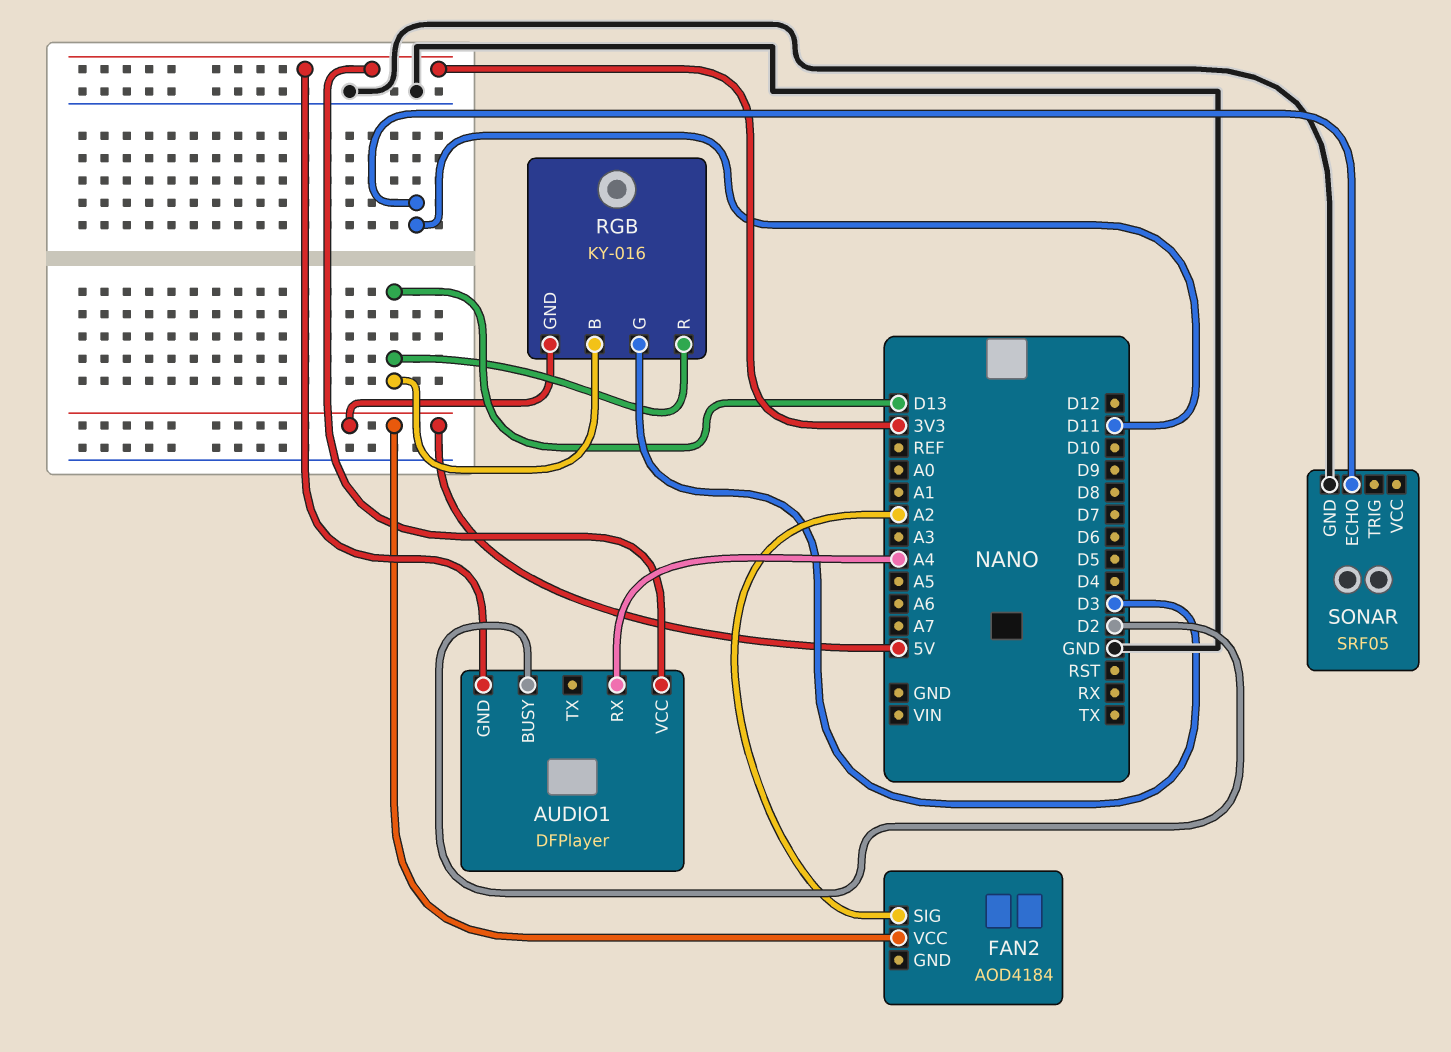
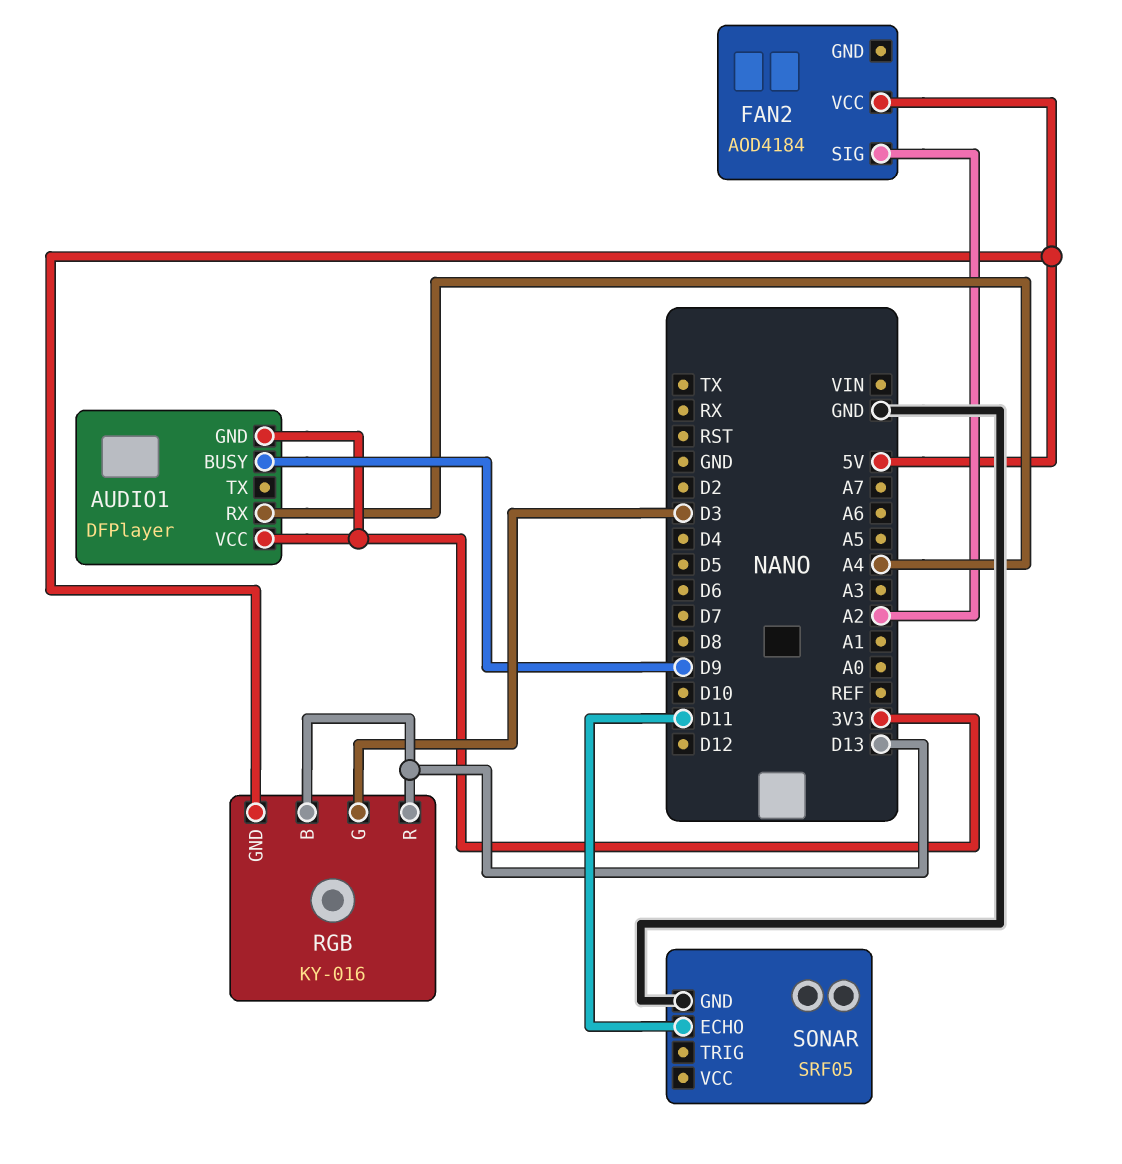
AUDIO1 pin BUSY: D2 -> D9

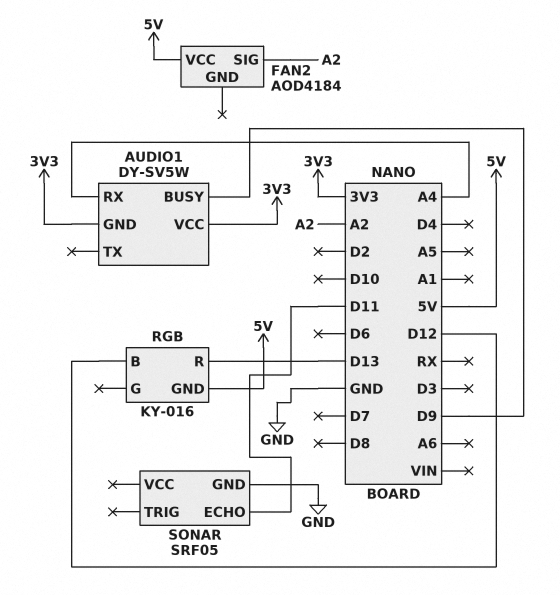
AUDIO1: DFPlayer -> DY-SV5W
RGB pin B: D13 -> D12
RGB pin G: D3 -> none

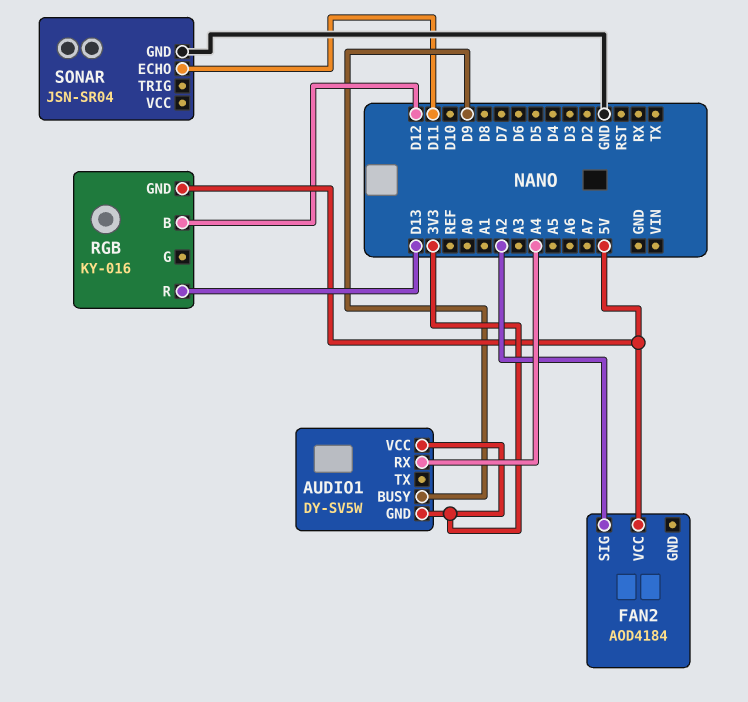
SONAR: SRF05 -> JSN-SR04

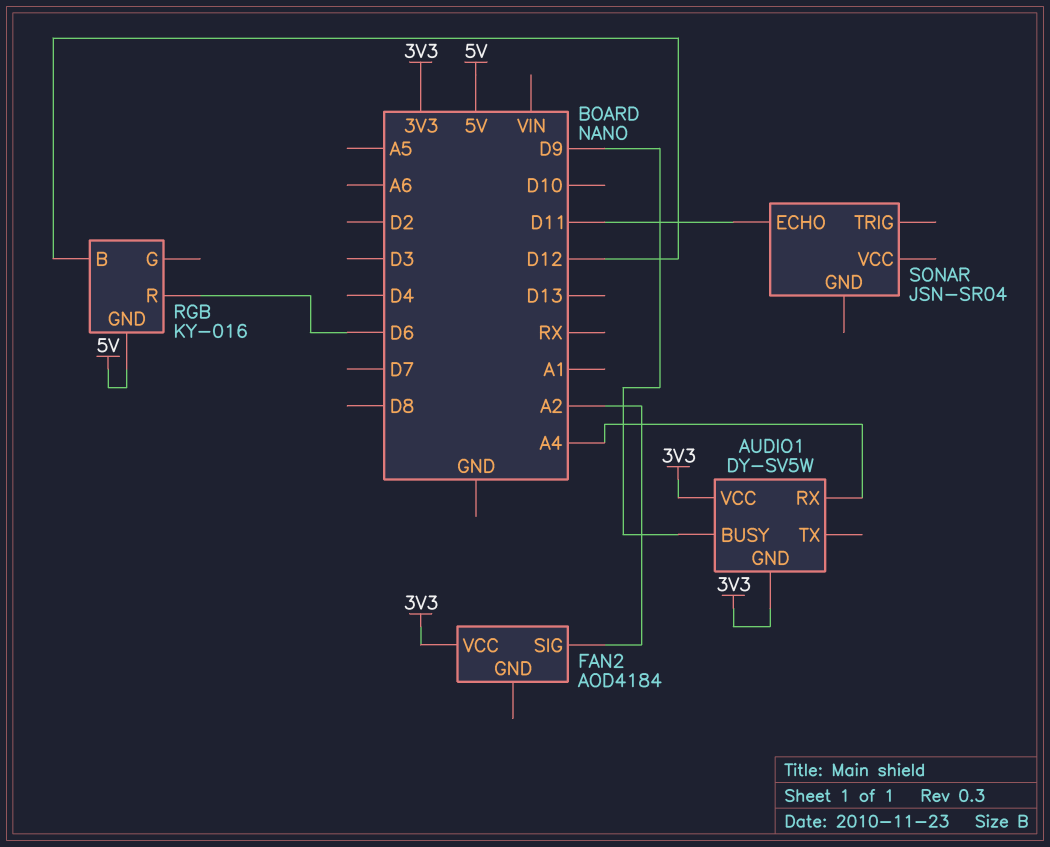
FAN2 pin VCC: 5V -> 3V3
RGB pin R: D13 -> D6
SONAR pin GND: GND -> none

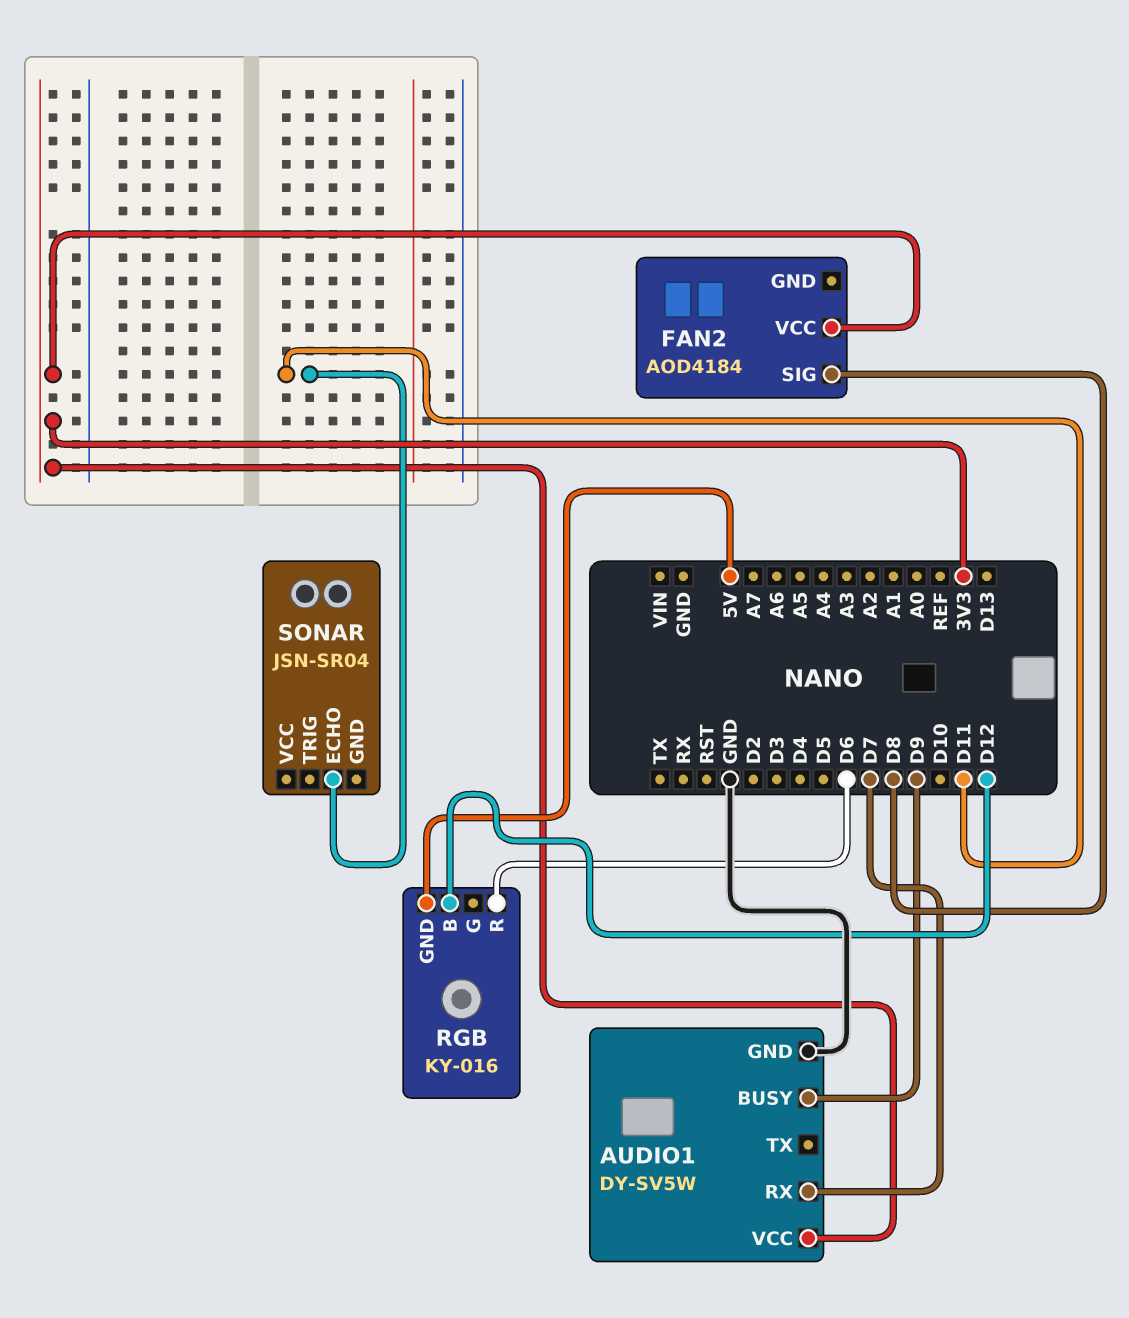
AUDIO1 pin GND: 3V3 -> GND
AUDIO1 pin RX: A4 -> D7
FAN2 pin SIG: A2 -> D8

